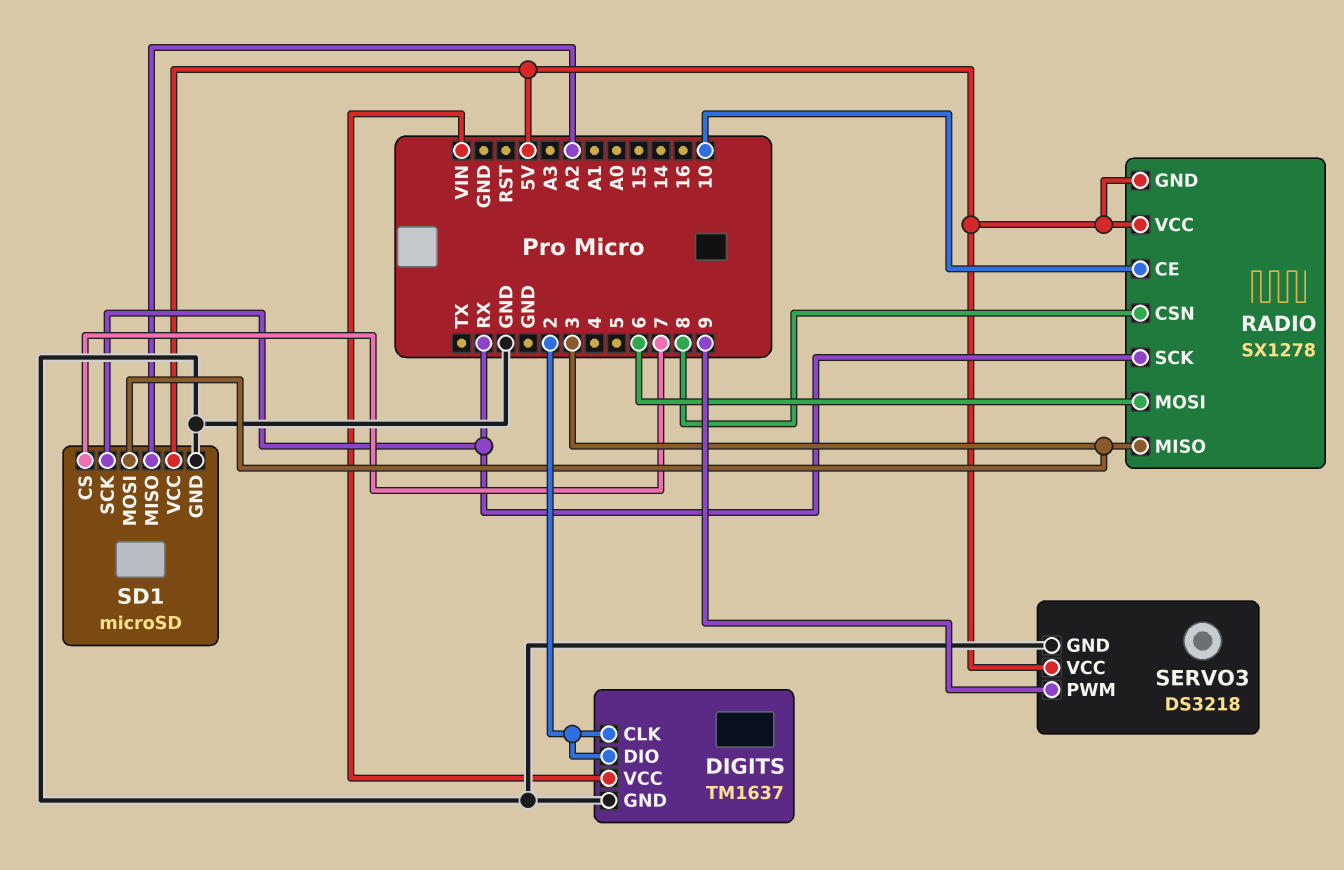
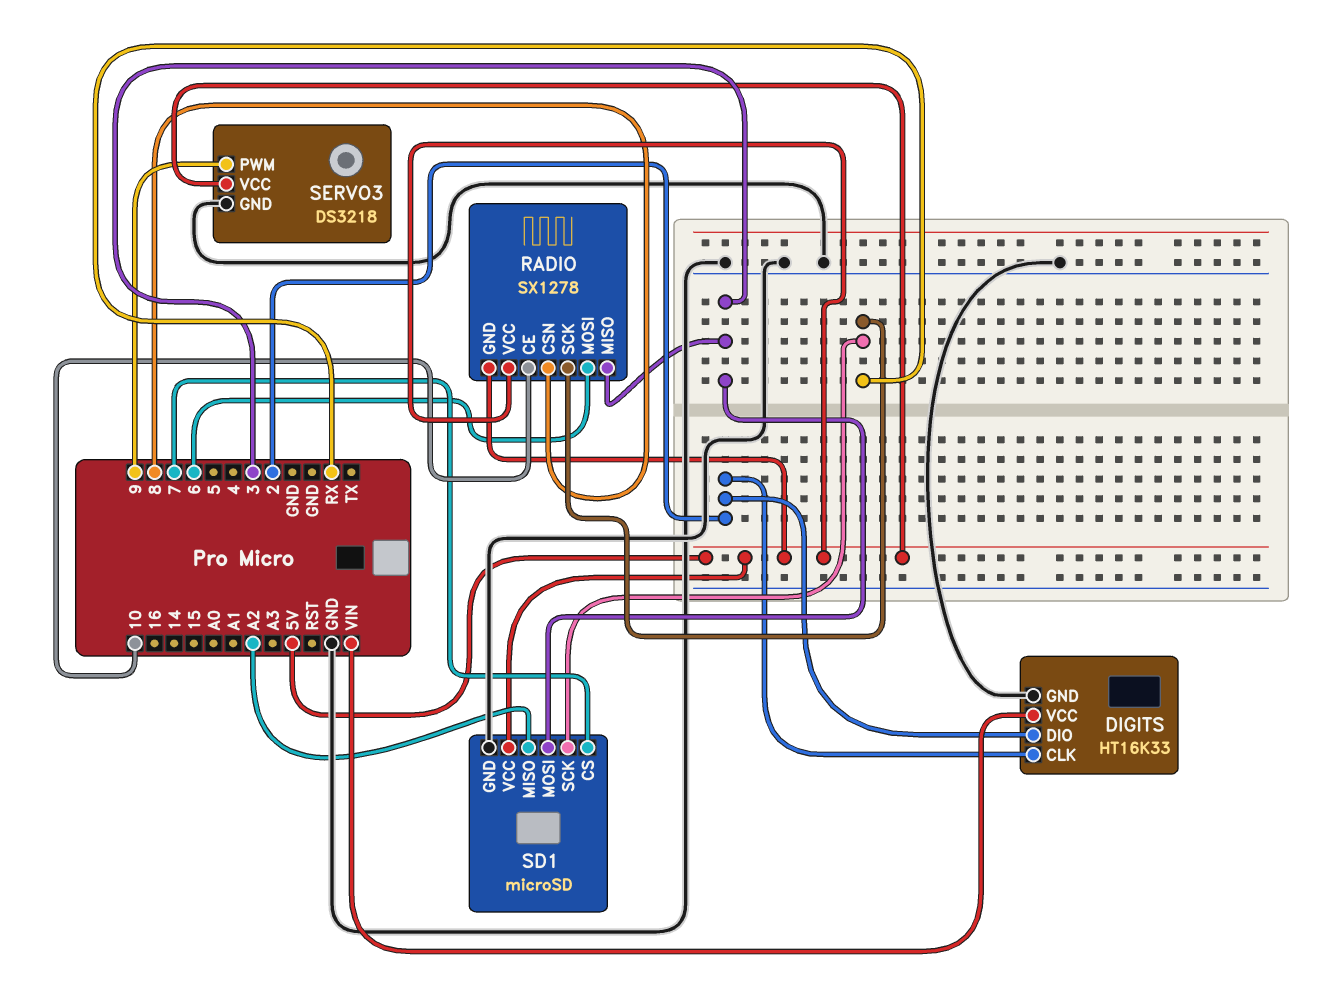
DIGITS: TM1637 -> HT16K33

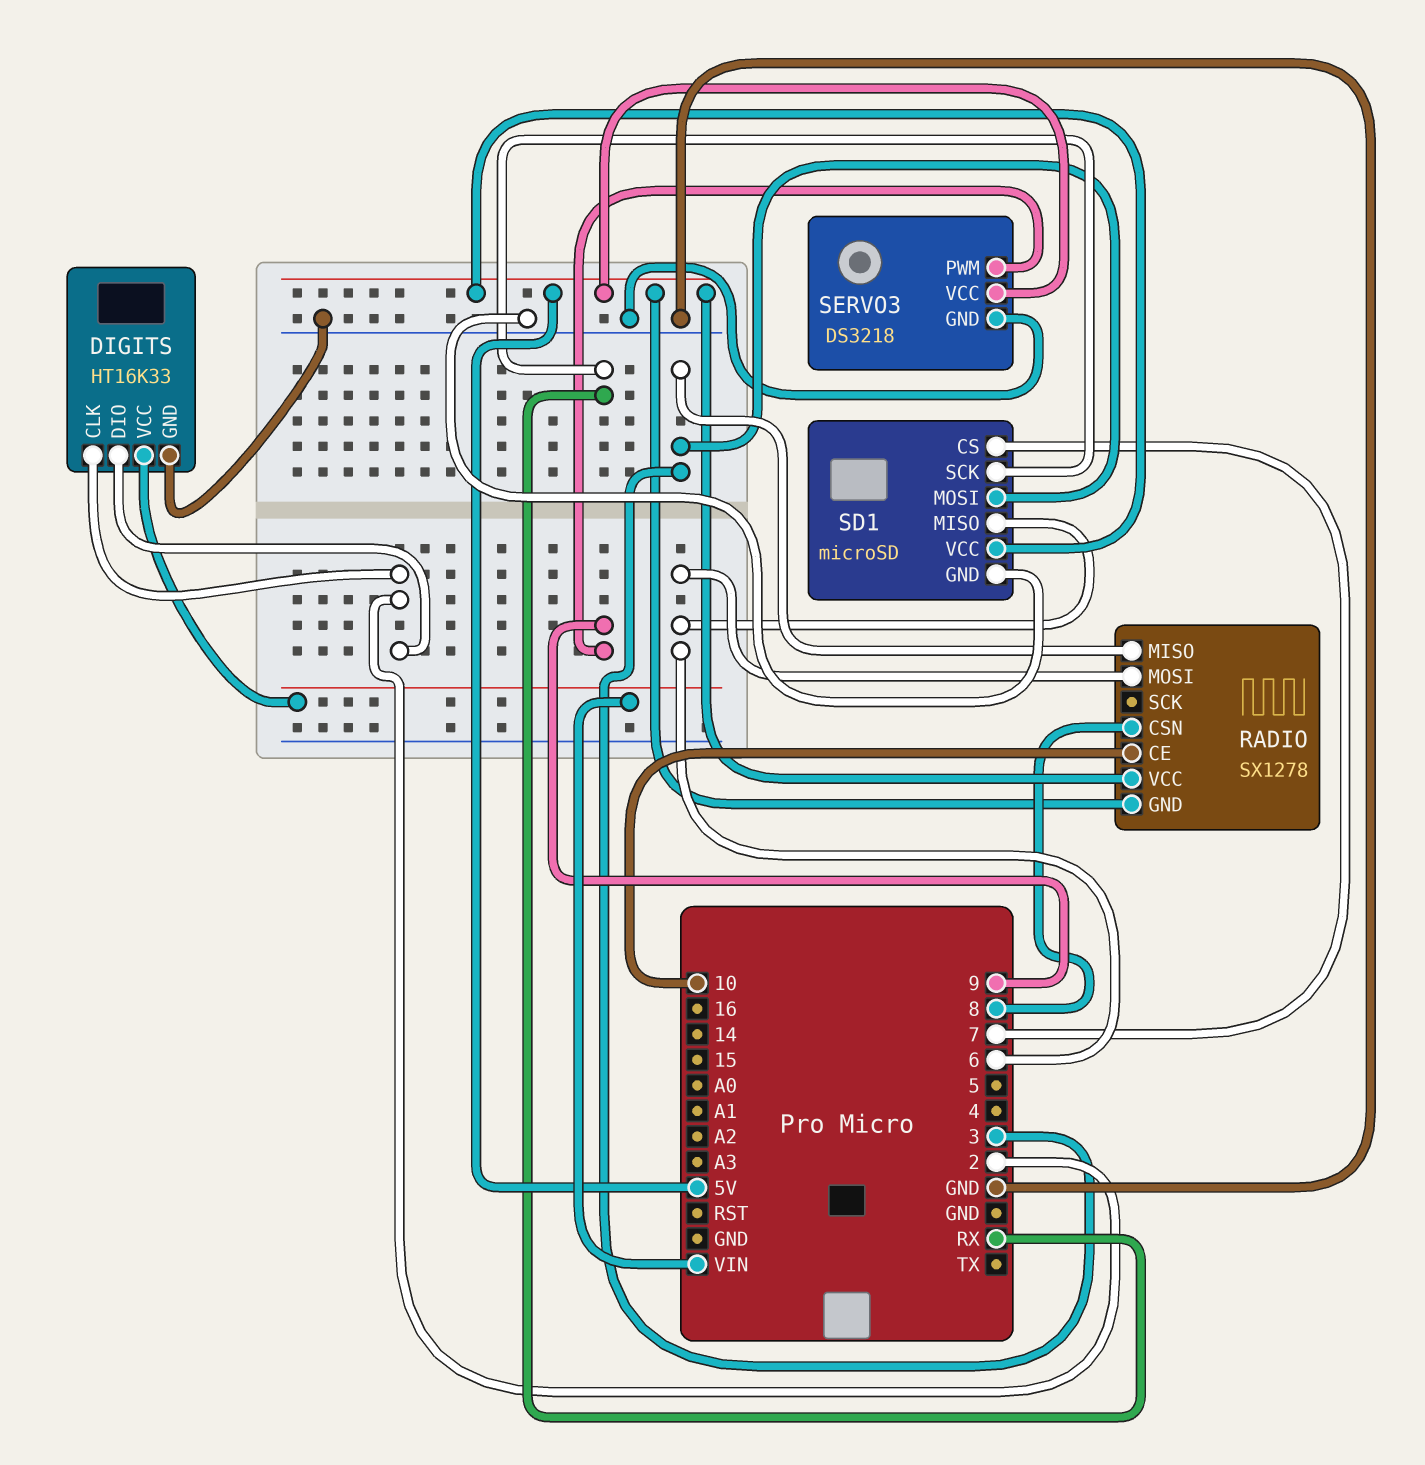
RADIO pin SCK: RX -> none
SD1 pin MISO: A2 -> 6

